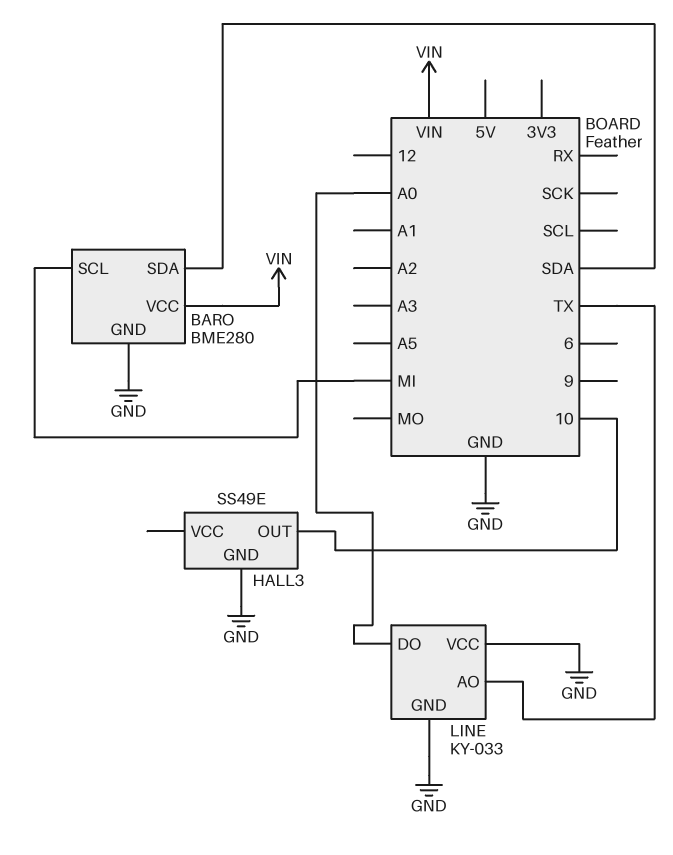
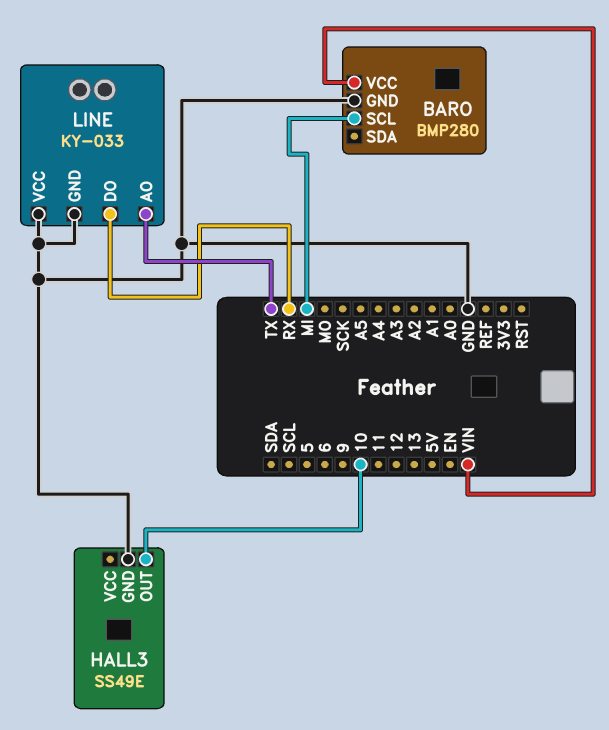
BARO: BME280 -> BMP280
BARO pin SDA: SDA -> none
LINE pin DO: A0 -> RX

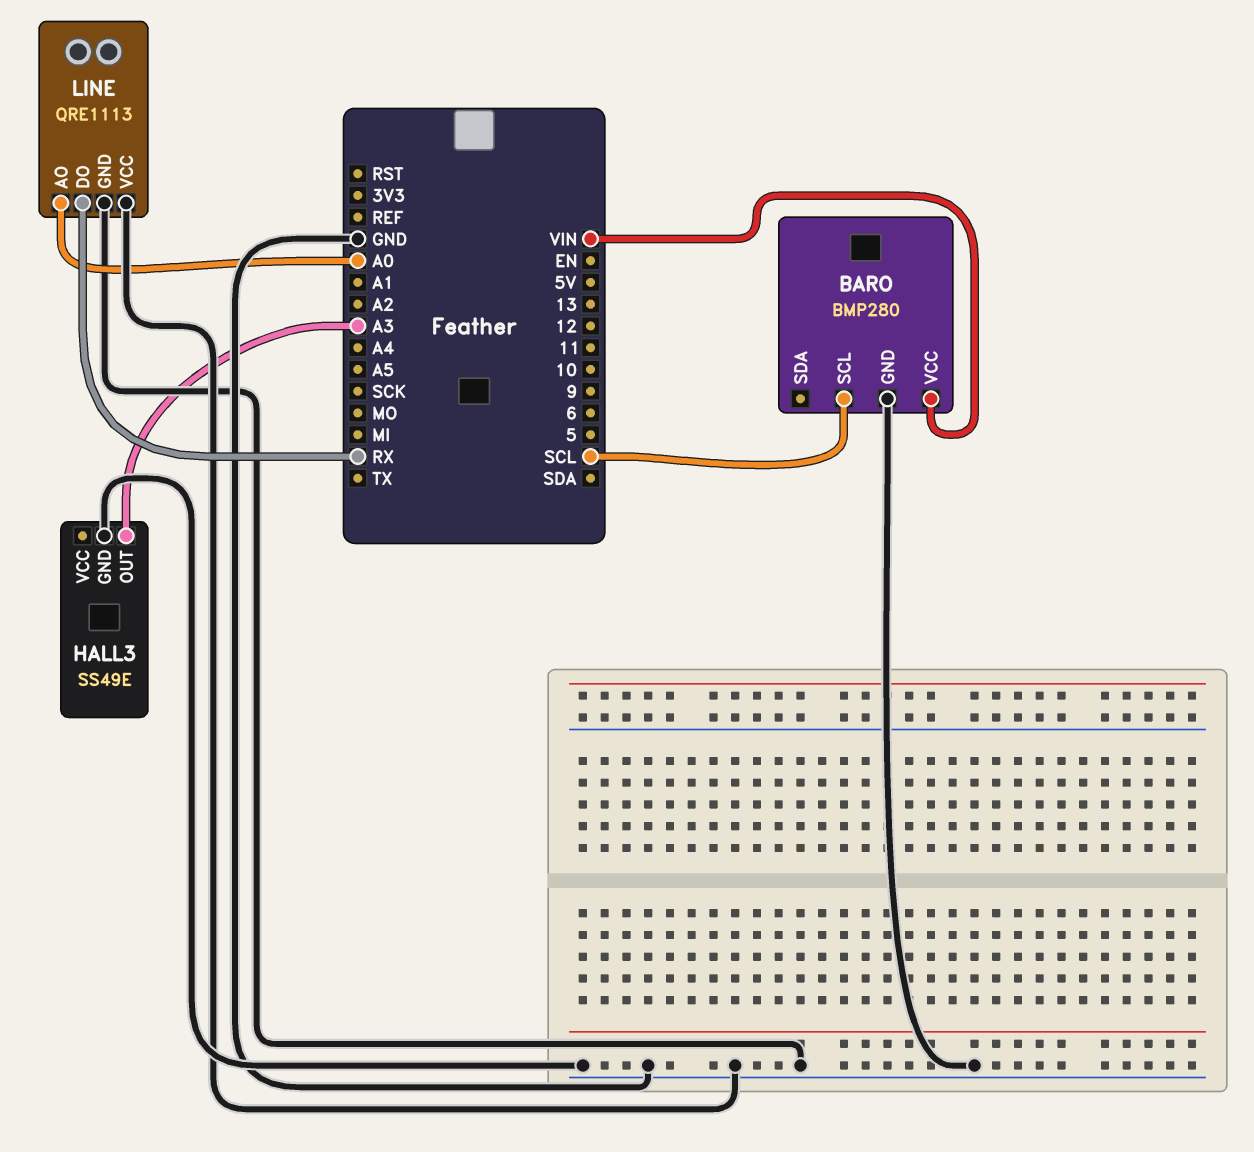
BARO pin SCL: MI -> SCL
HALL3 pin OUT: 10 -> A3
LINE: KY-033 -> QRE1113
LINE pin AO: TX -> A0

